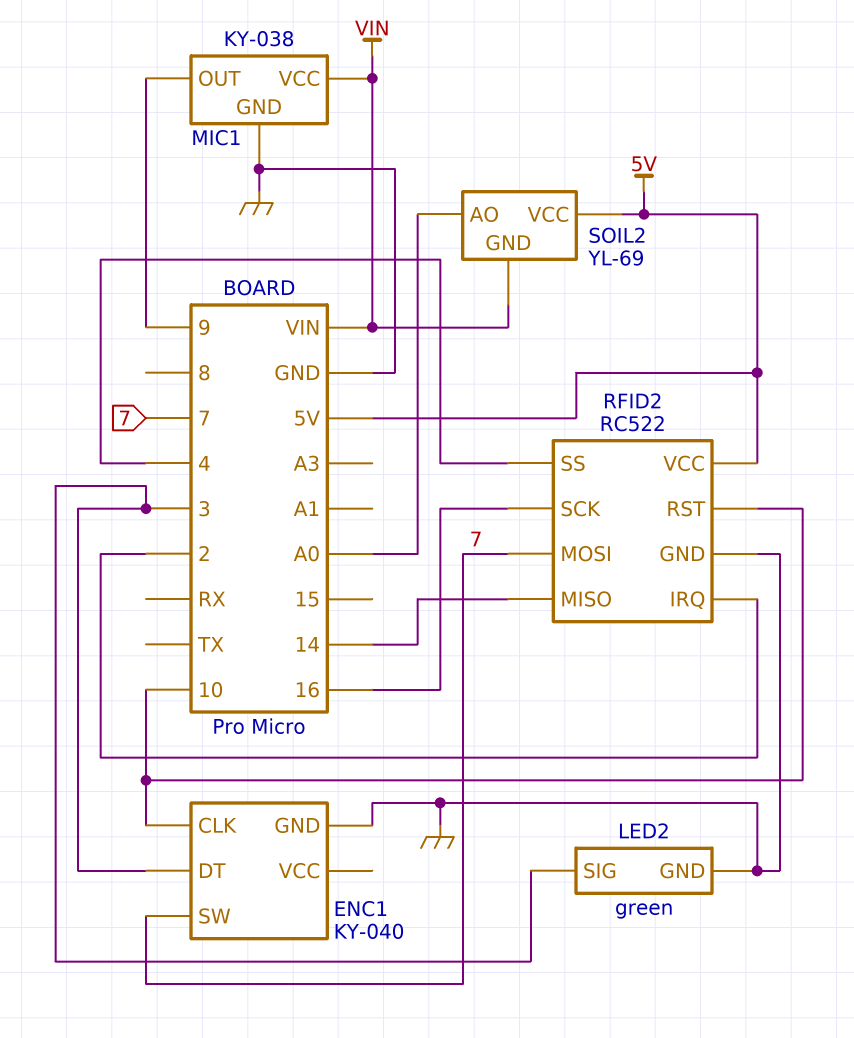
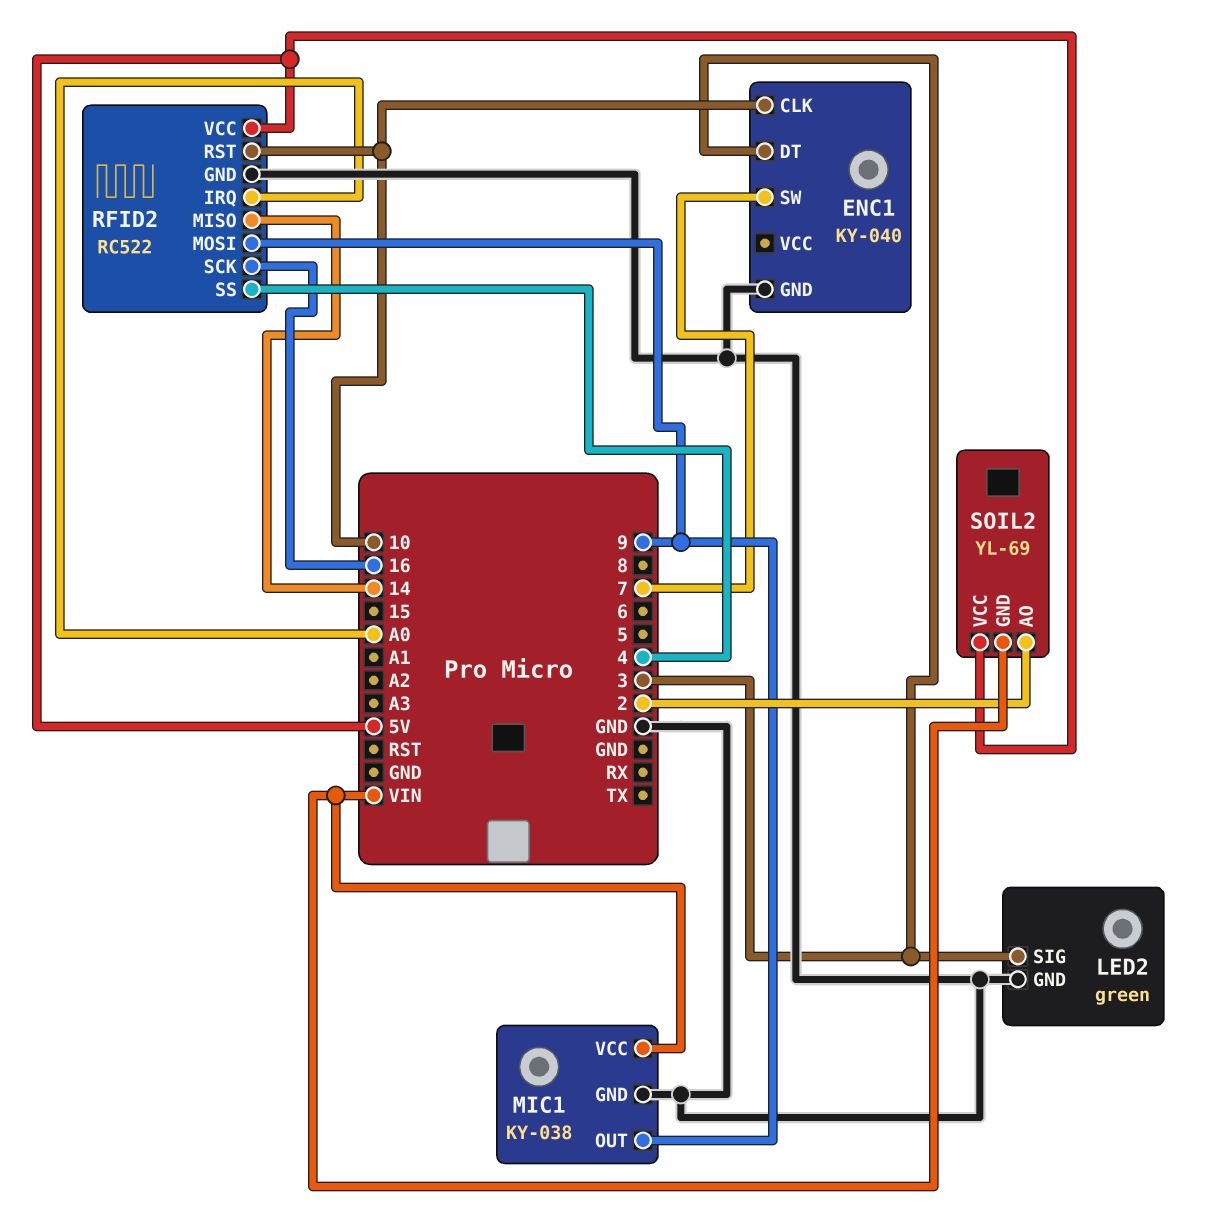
RFID2 pin IRQ: 2 -> A0
RFID2 pin MOSI: 7 -> 9
SOIL2 pin AO: A0 -> 2

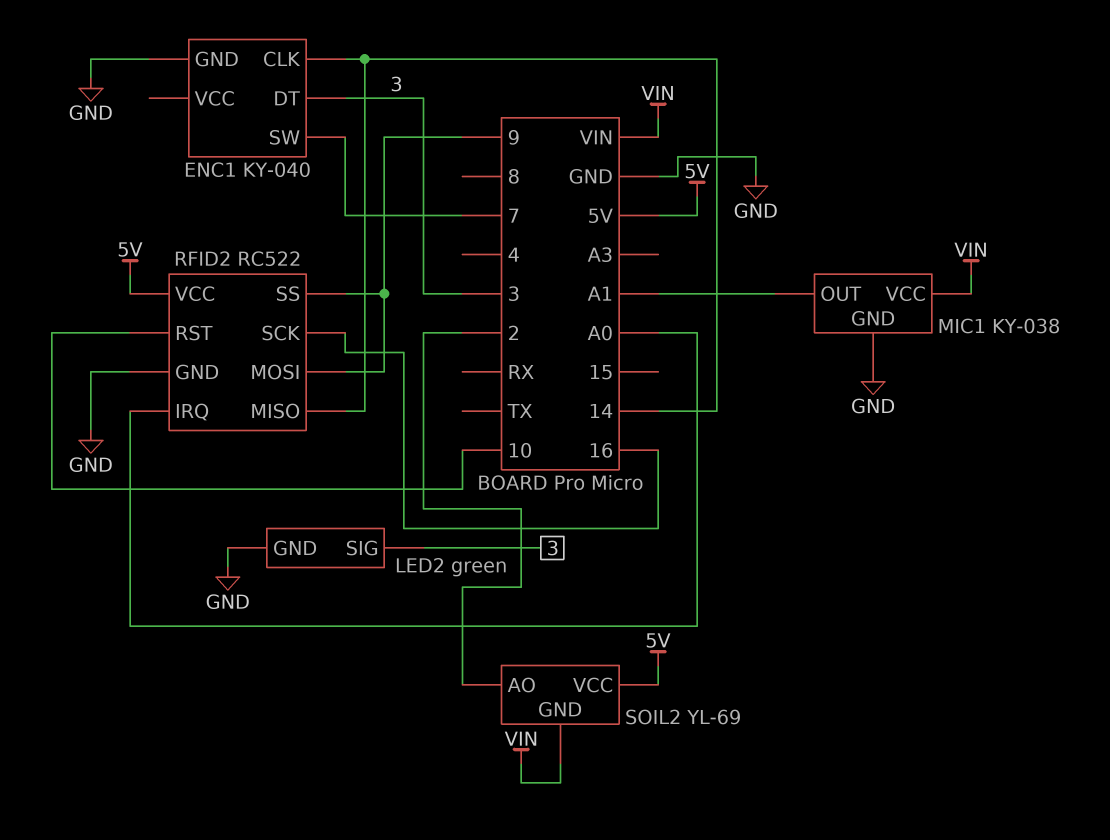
ENC1 pin CLK: 10 -> 14
MIC1 pin OUT: 9 -> A1
RFID2 pin SS: 4 -> 9

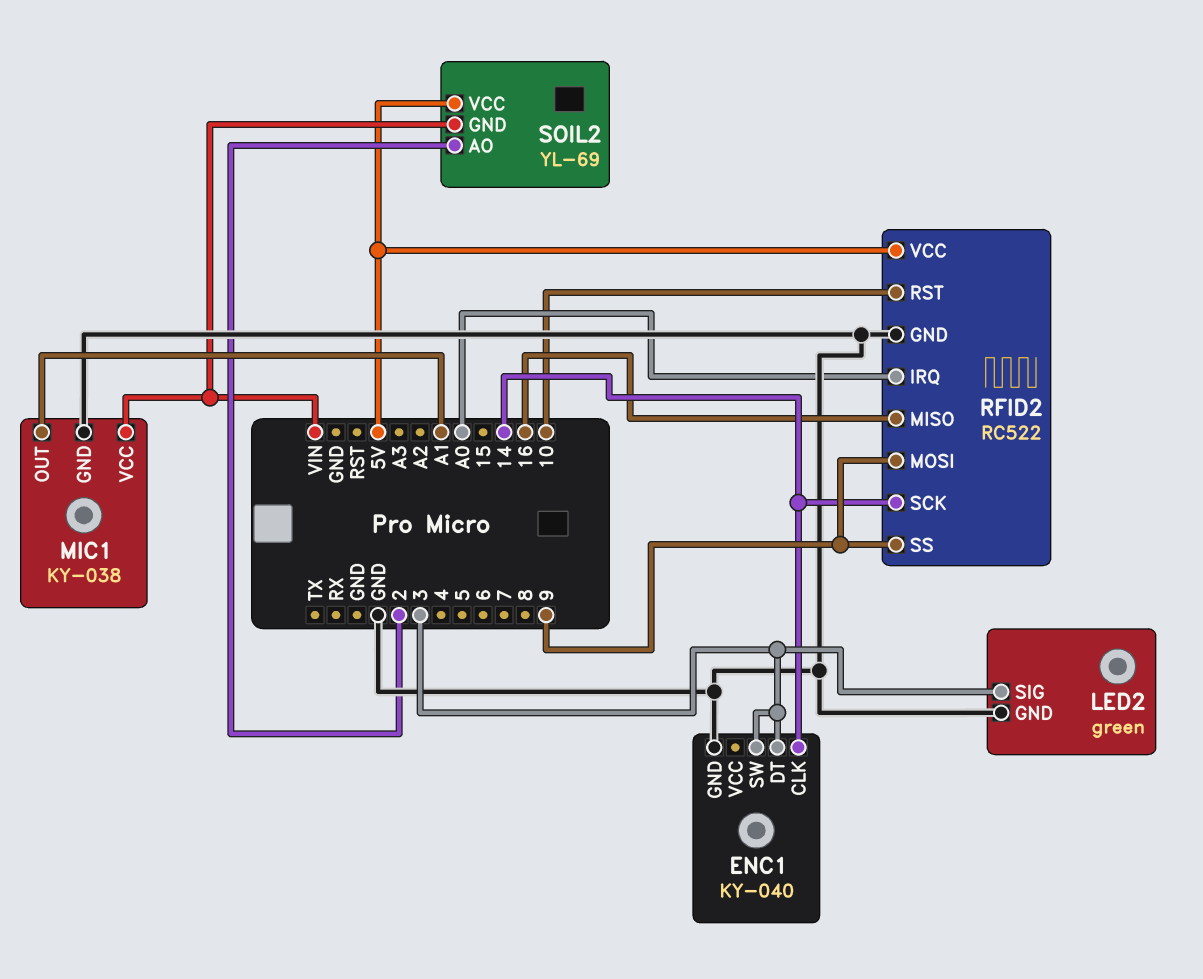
ENC1 pin SW: 7 -> 3
RFID2 pin MISO: 14 -> 16
RFID2 pin SCK: 16 -> 14

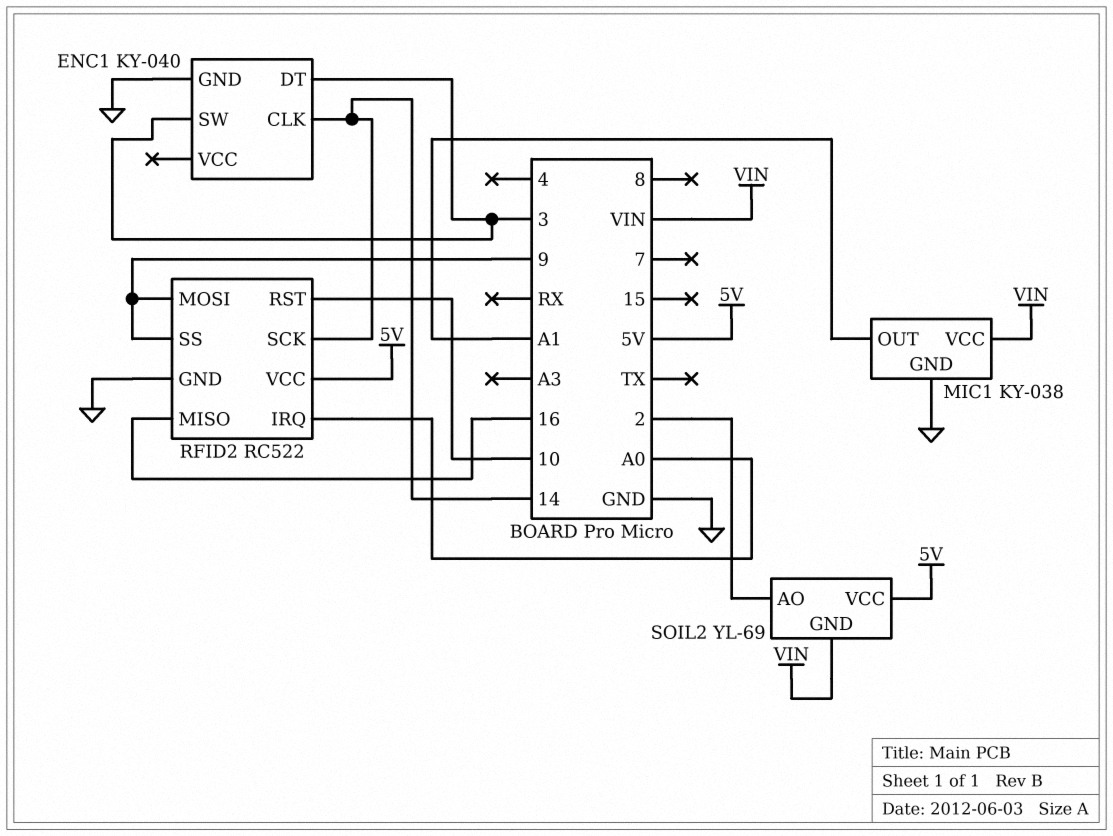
LED2: green -> none
LED2 pin GND: GND -> none
LED2 pin SIG: 3 -> none

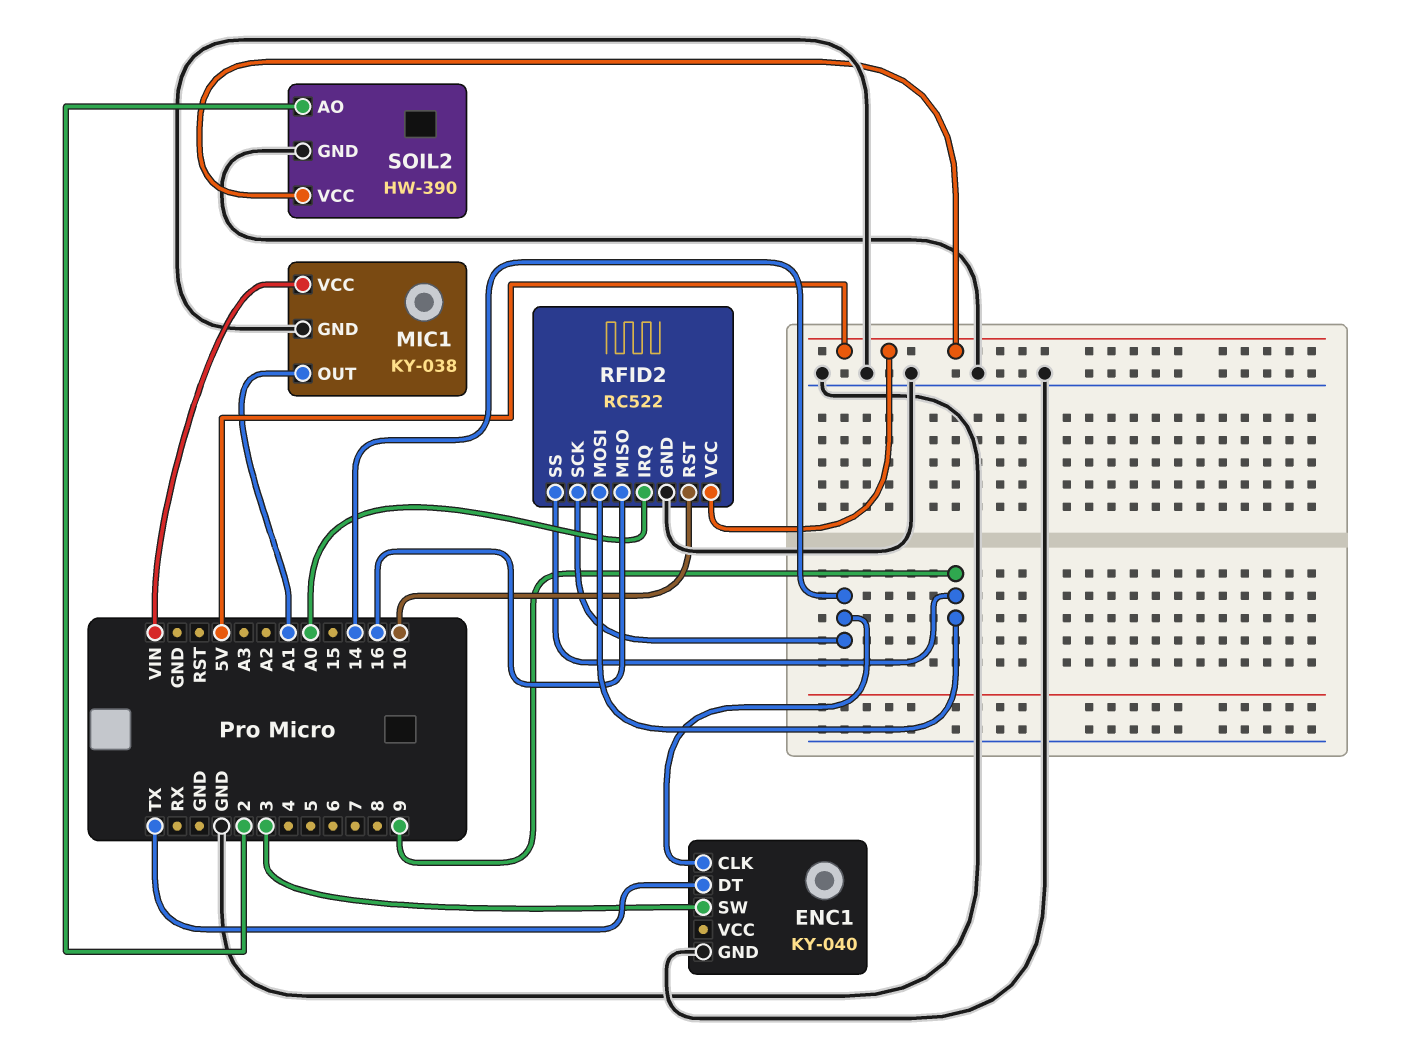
ENC1 pin DT: 3 -> TX
SOIL2: YL-69 -> HW-390
SOIL2 pin GND: VIN -> GND

